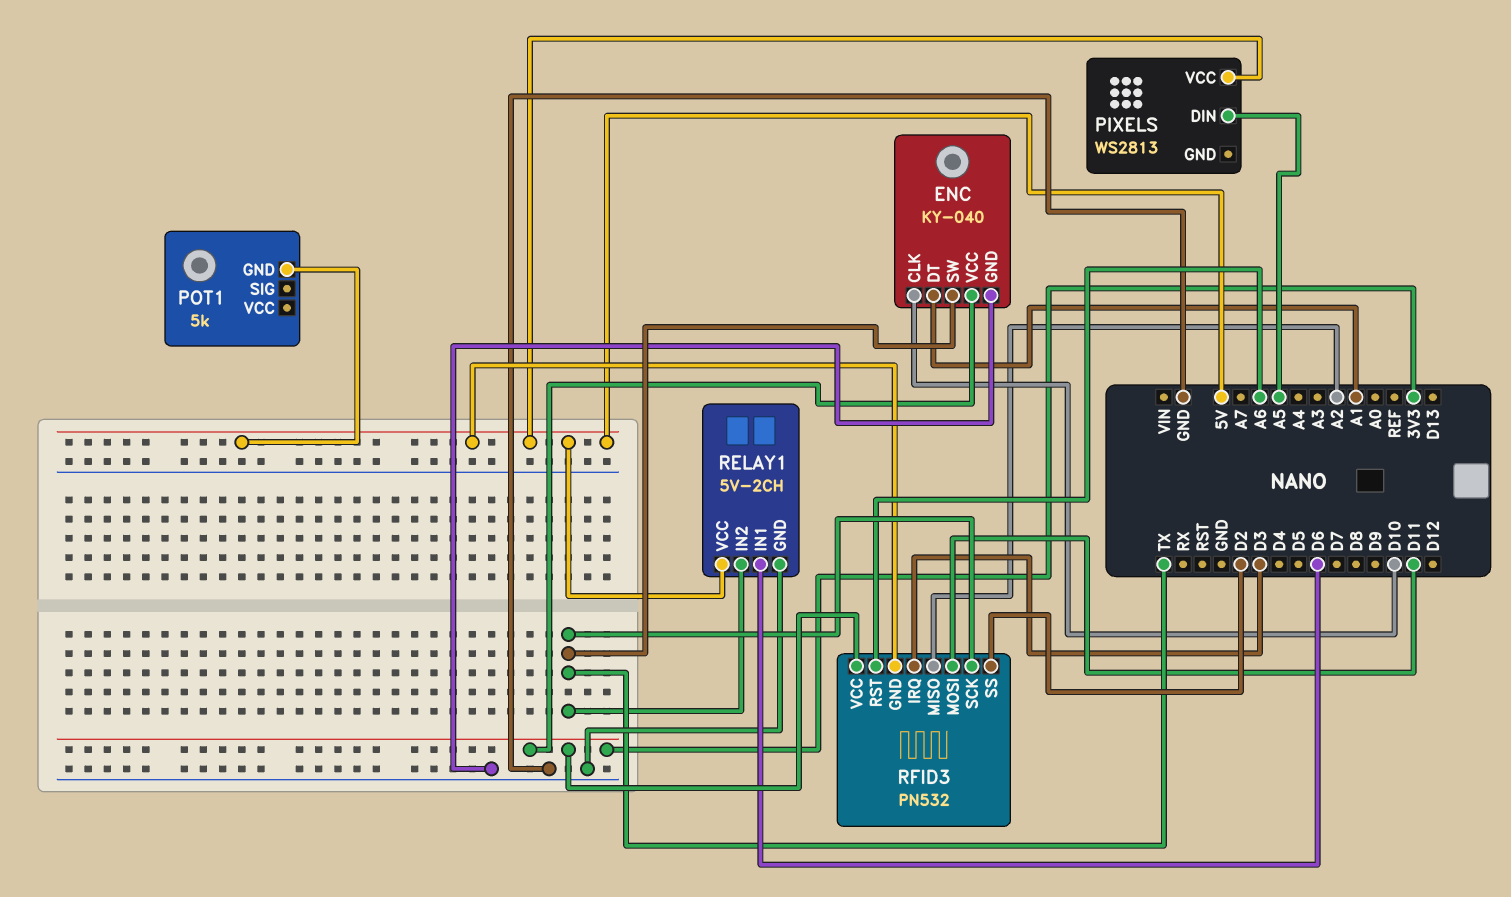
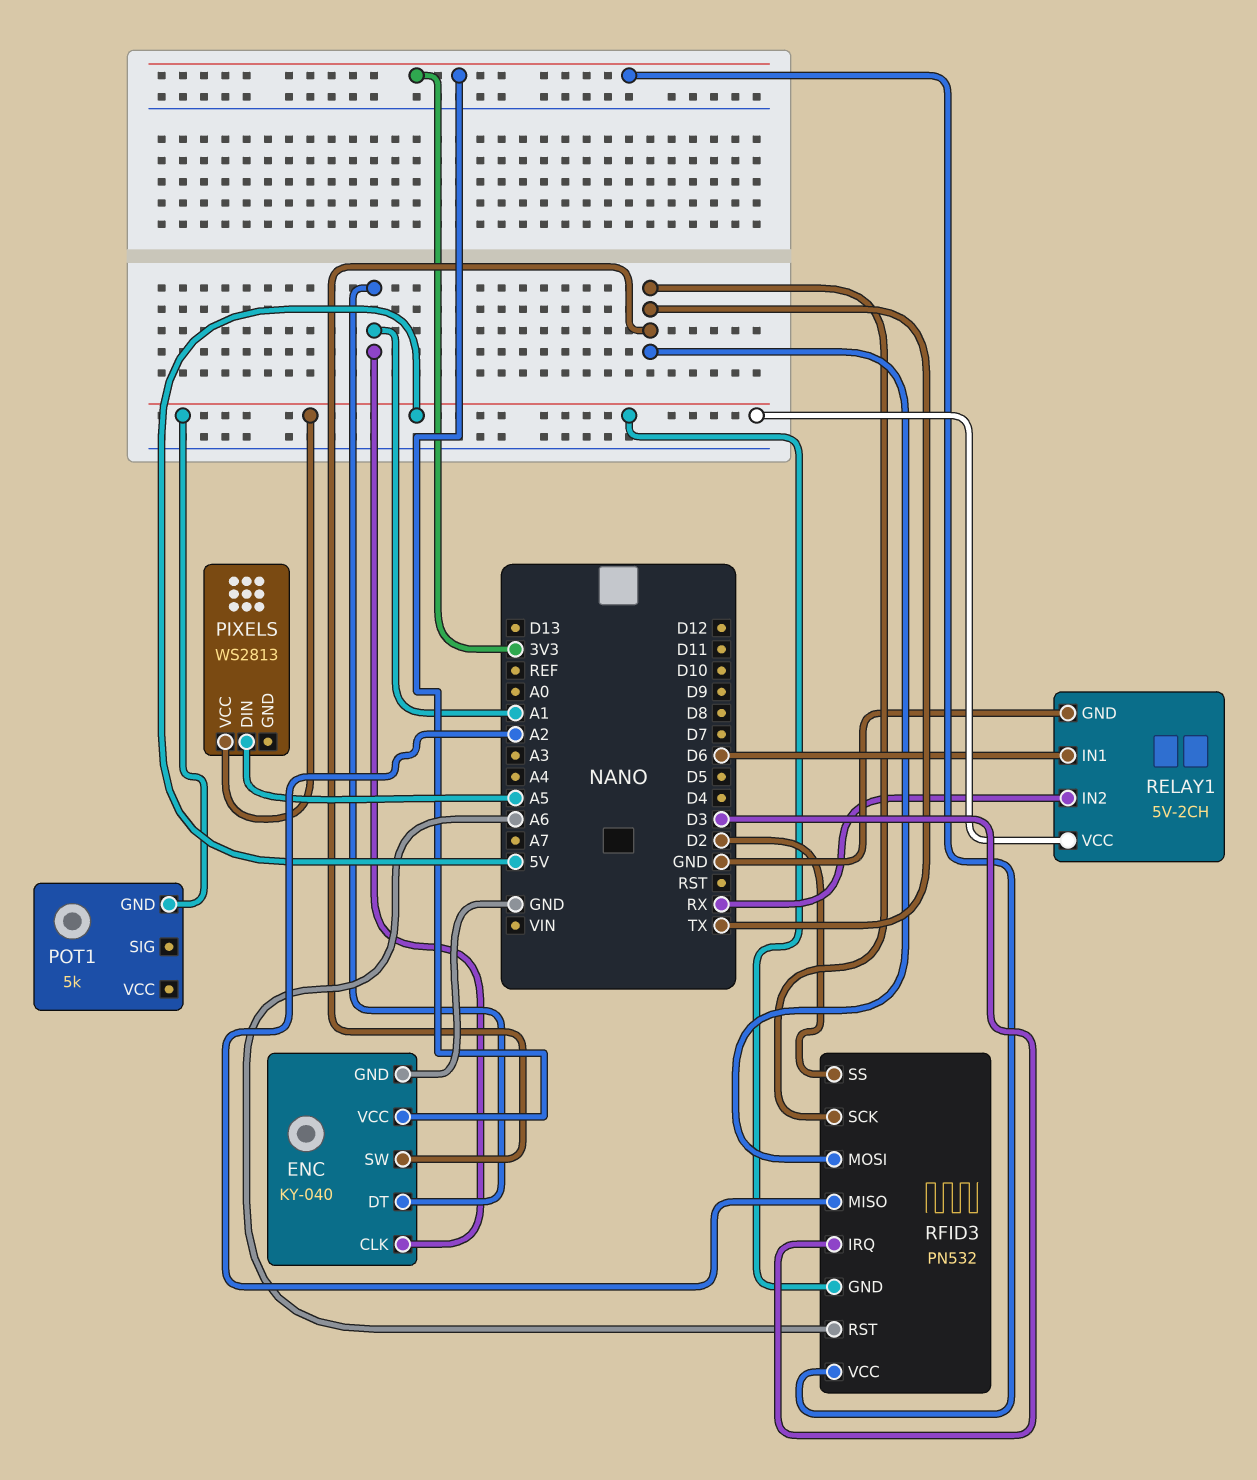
ENC pin CLK: D10 -> A1
RELAY1 pin IN2: TX -> RX
RFID3 pin MOSI: D11 -> TX

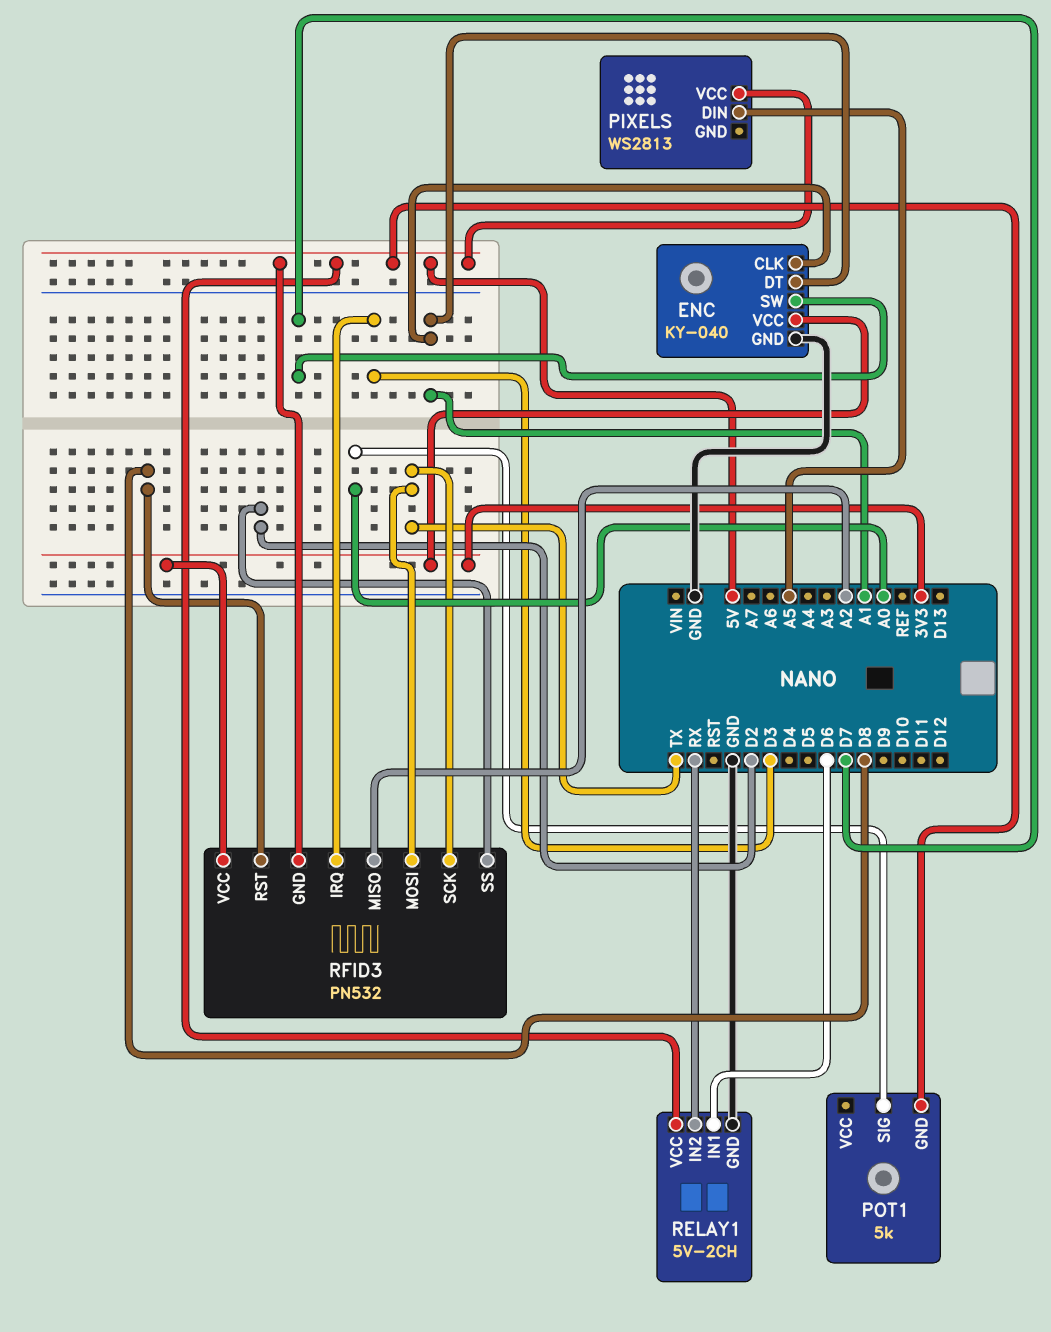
ENC pin SW: TX -> D7
POT1 pin SIG: none -> A0
RFID3 pin RST: A6 -> D8

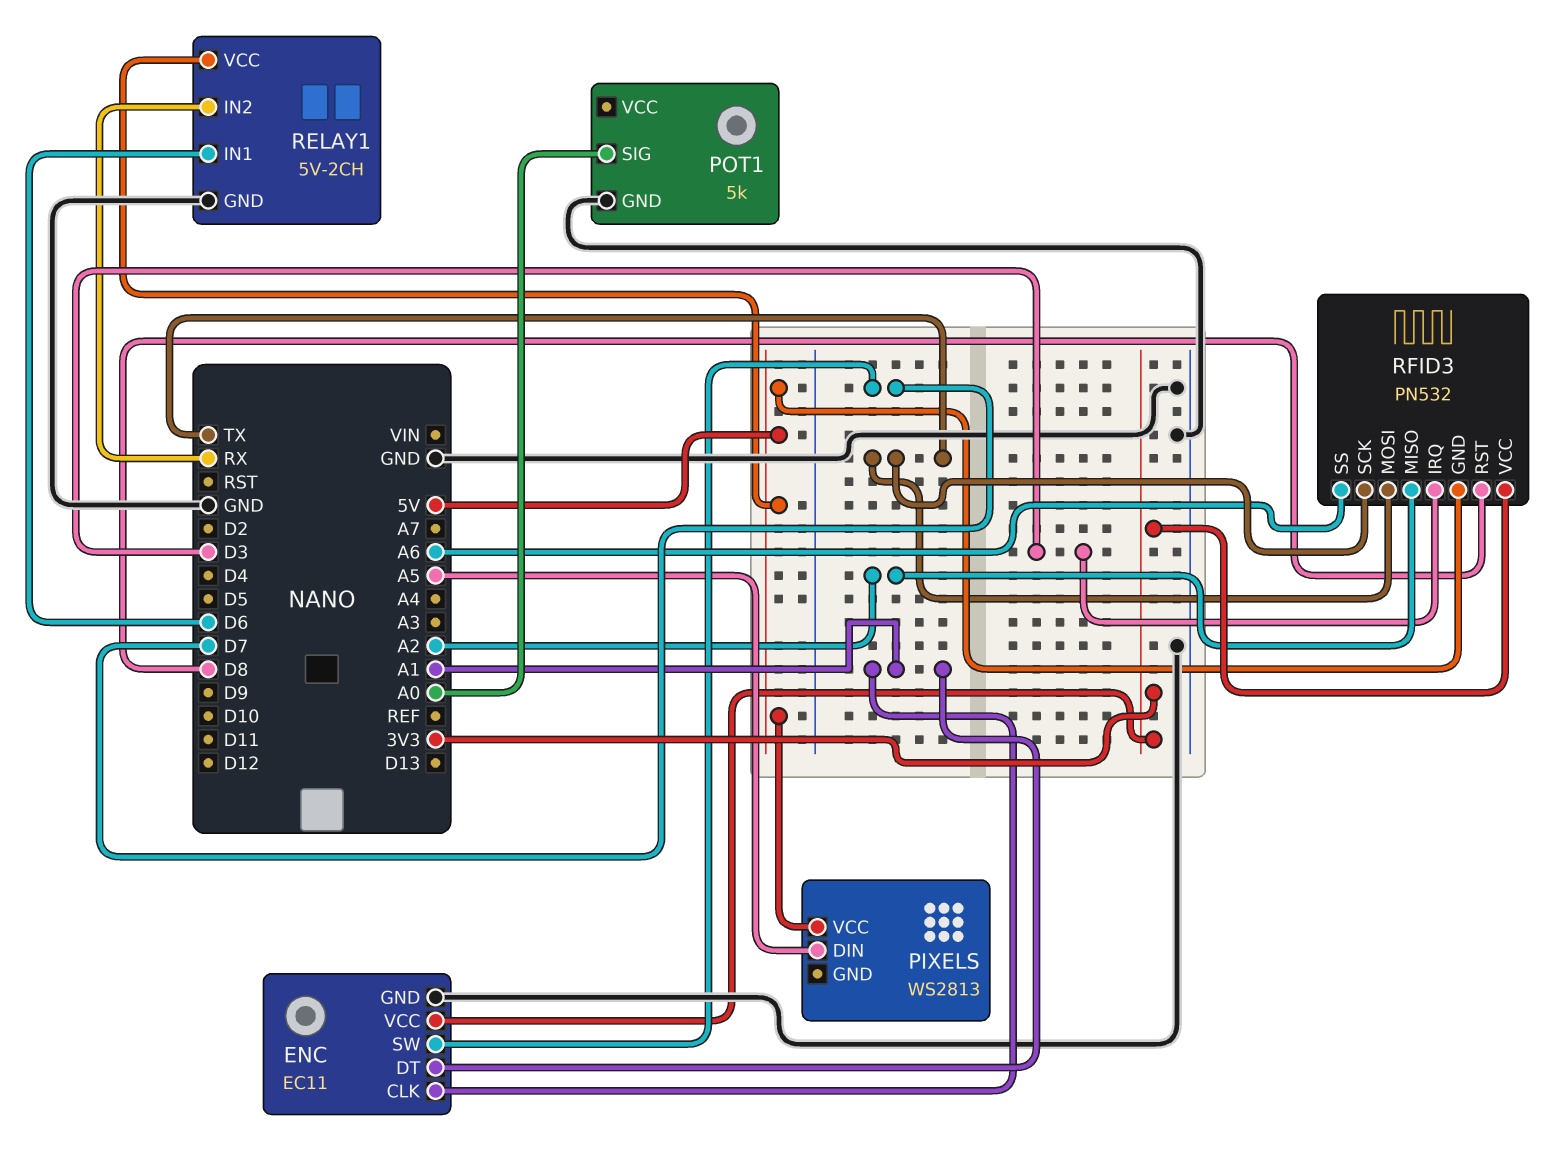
ENC: KY-040 -> EC11
POT1 pin GND: 5V -> GND
RFID3 pin SS: D2 -> A6

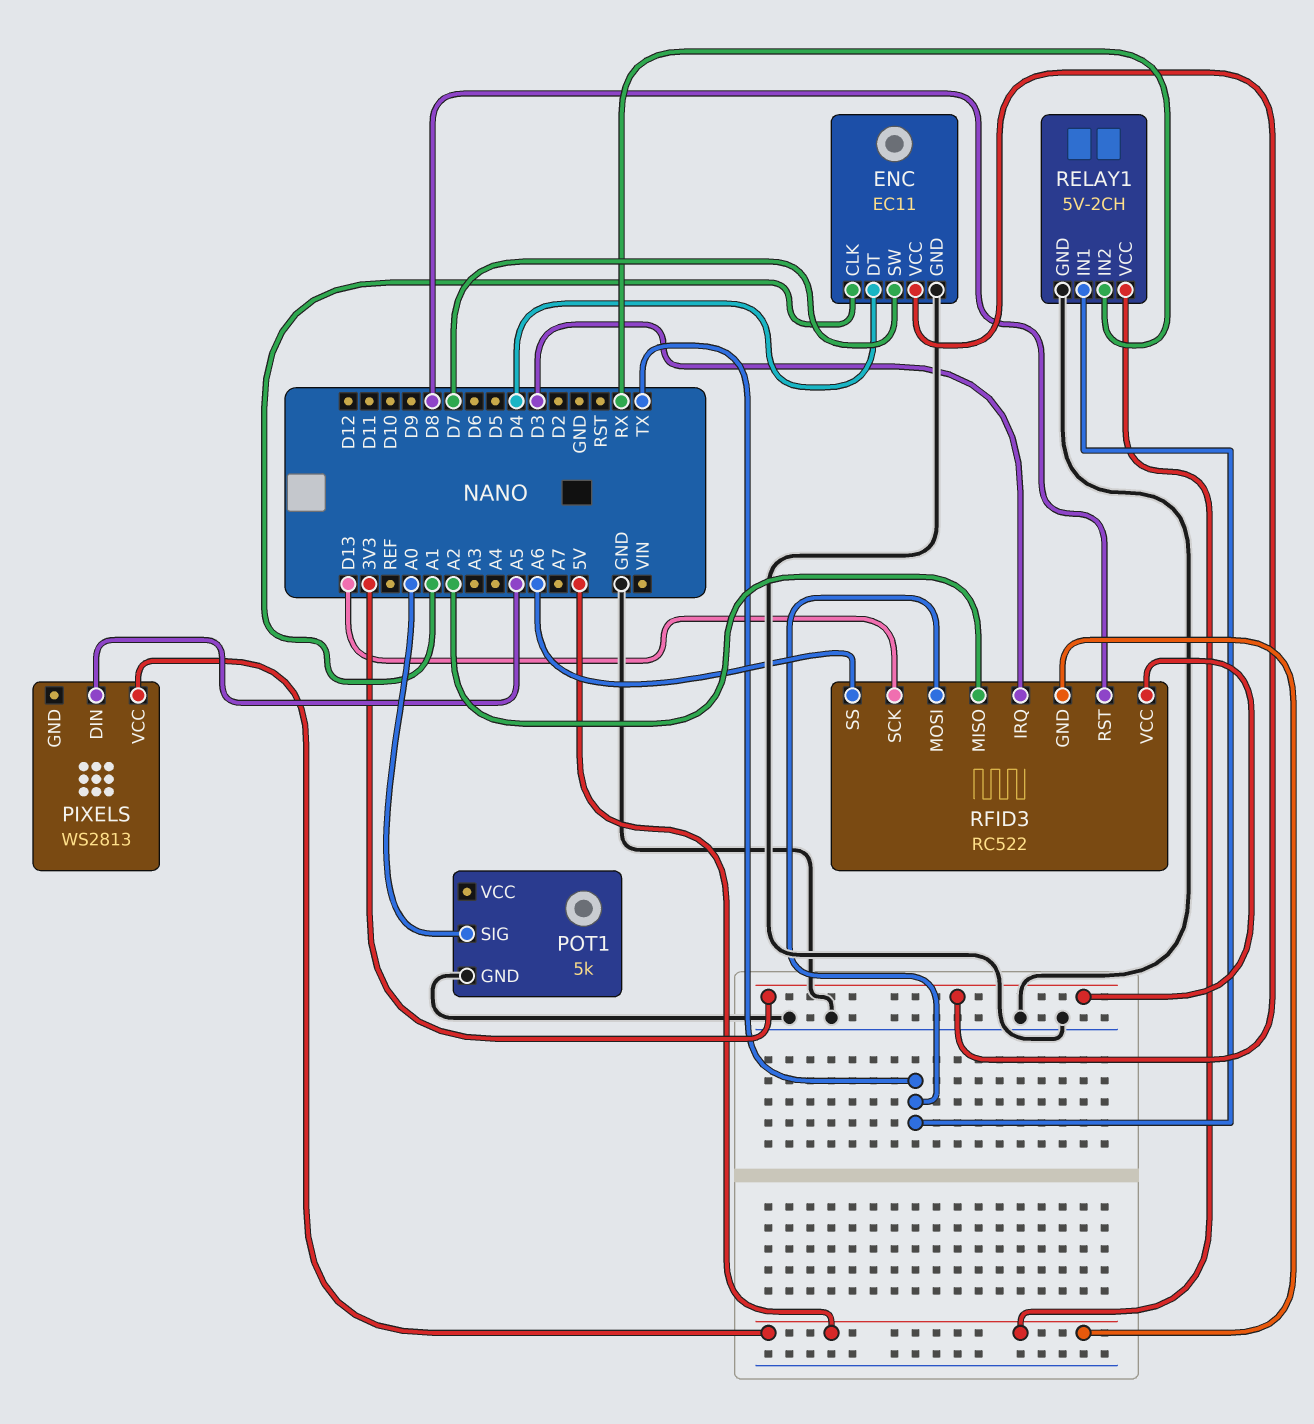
ENC pin DT: A1 -> D4
RELAY1 pin IN1: D6 -> TX
RFID3: PN532 -> RC522
RFID3 pin SCK: TX -> D13

